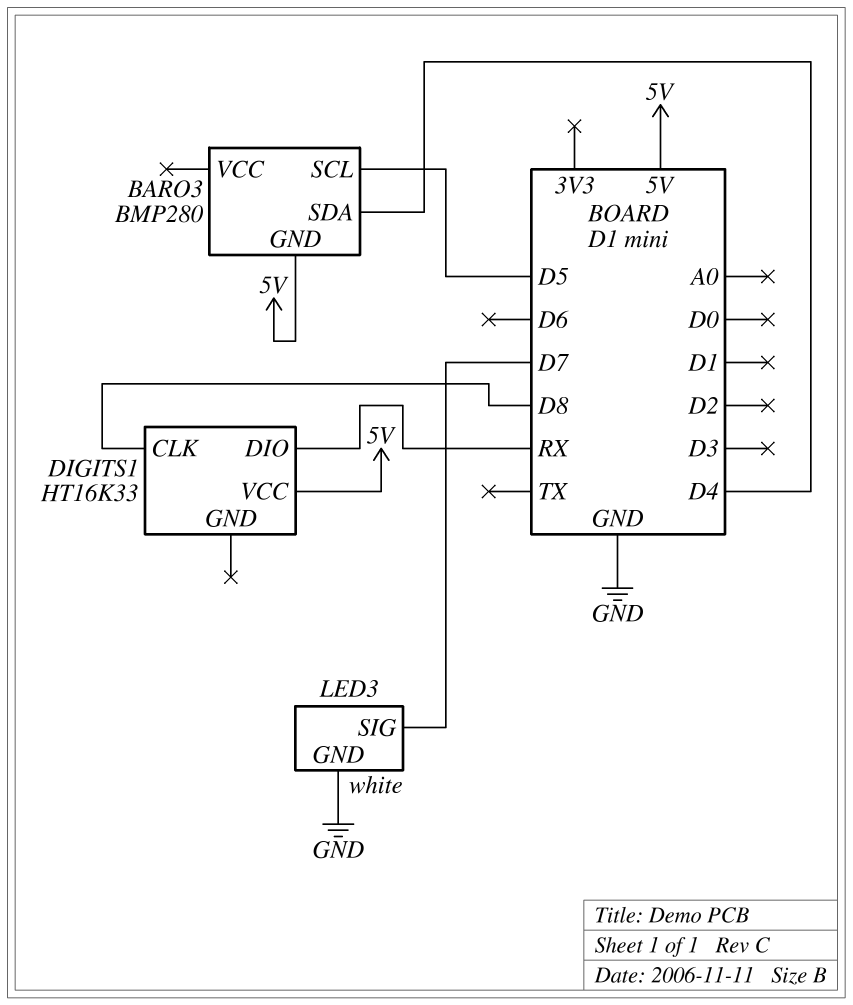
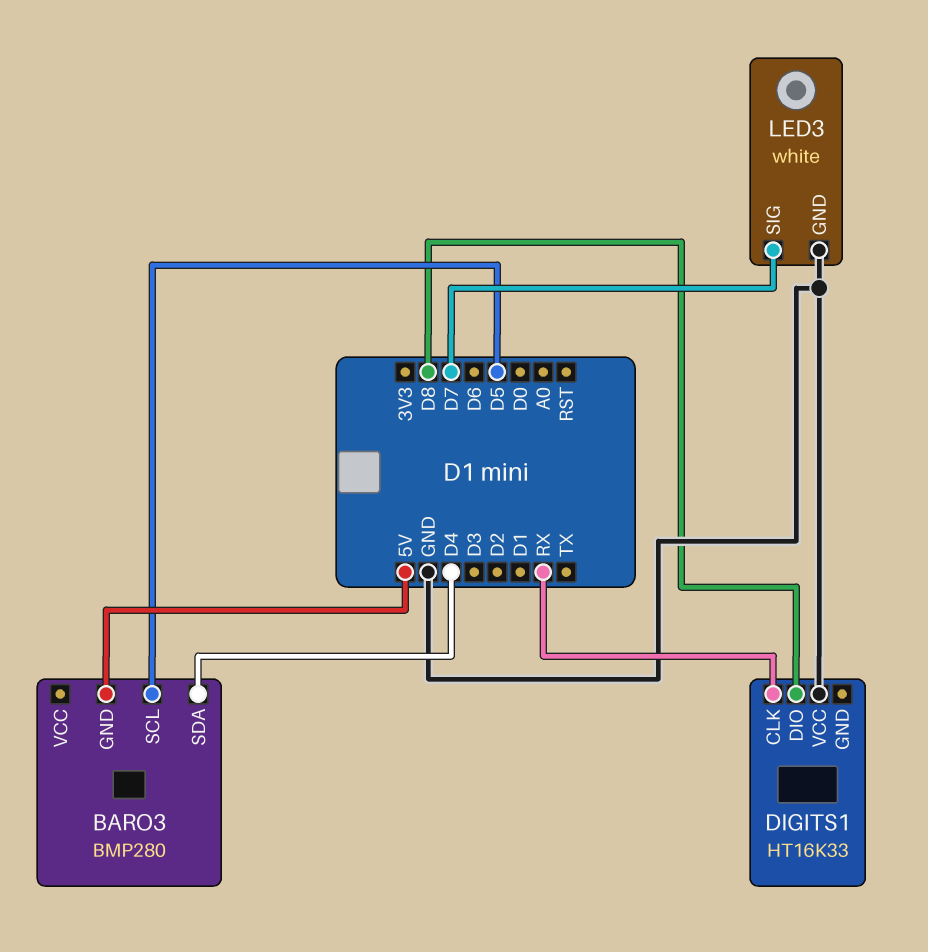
DIGITS1 pin CLK: D8 -> RX
DIGITS1 pin DIO: RX -> D8
DIGITS1 pin VCC: 5V -> GND

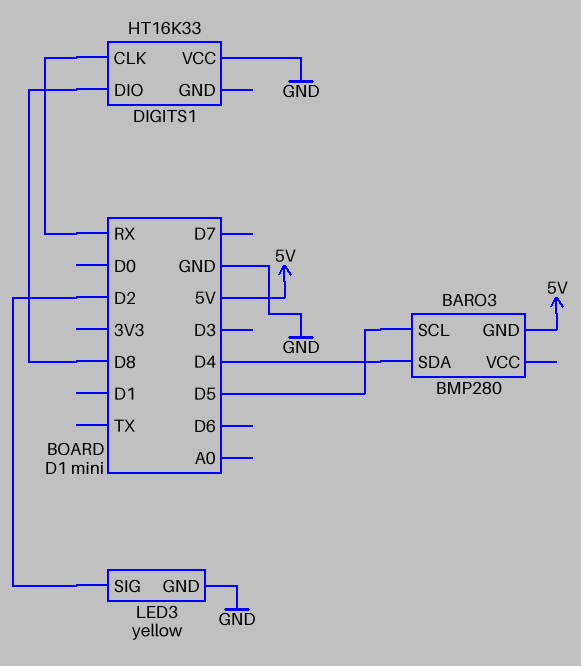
LED3: white -> yellow
LED3 pin SIG: D7 -> D2

